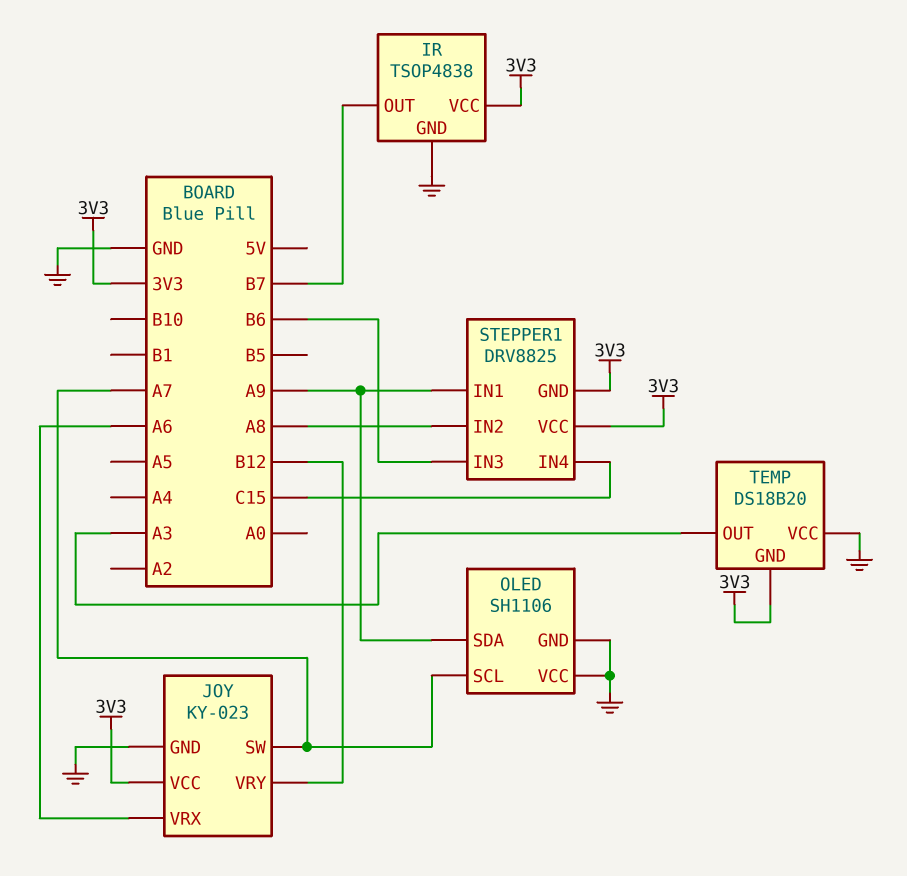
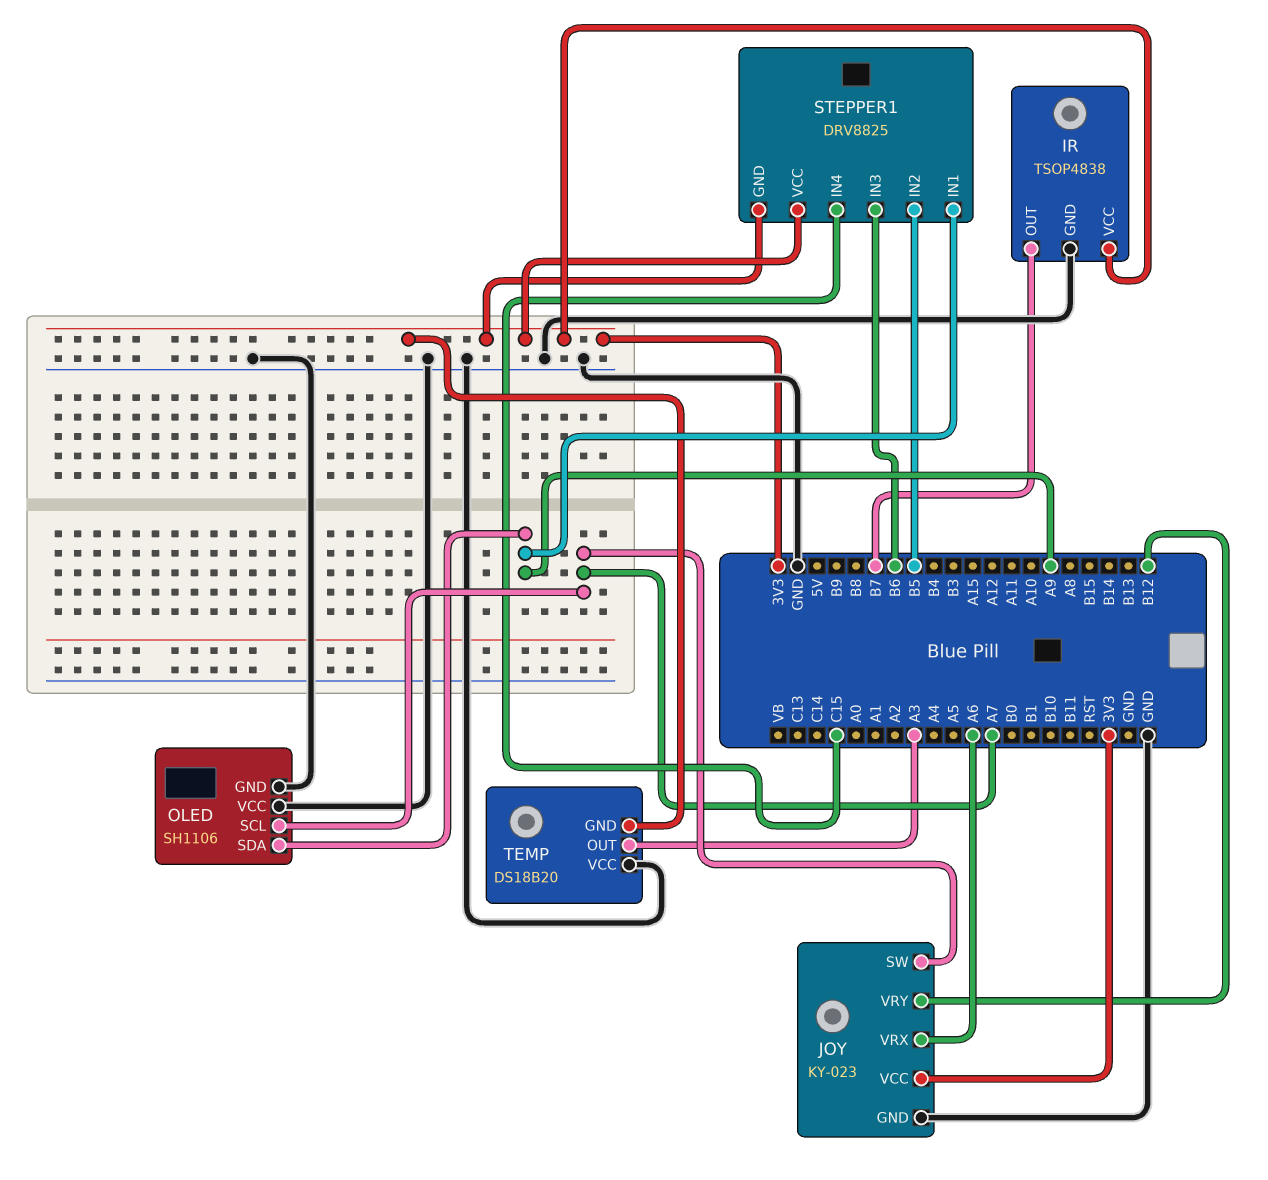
STEPPER1 pin IN2: A8 -> B5

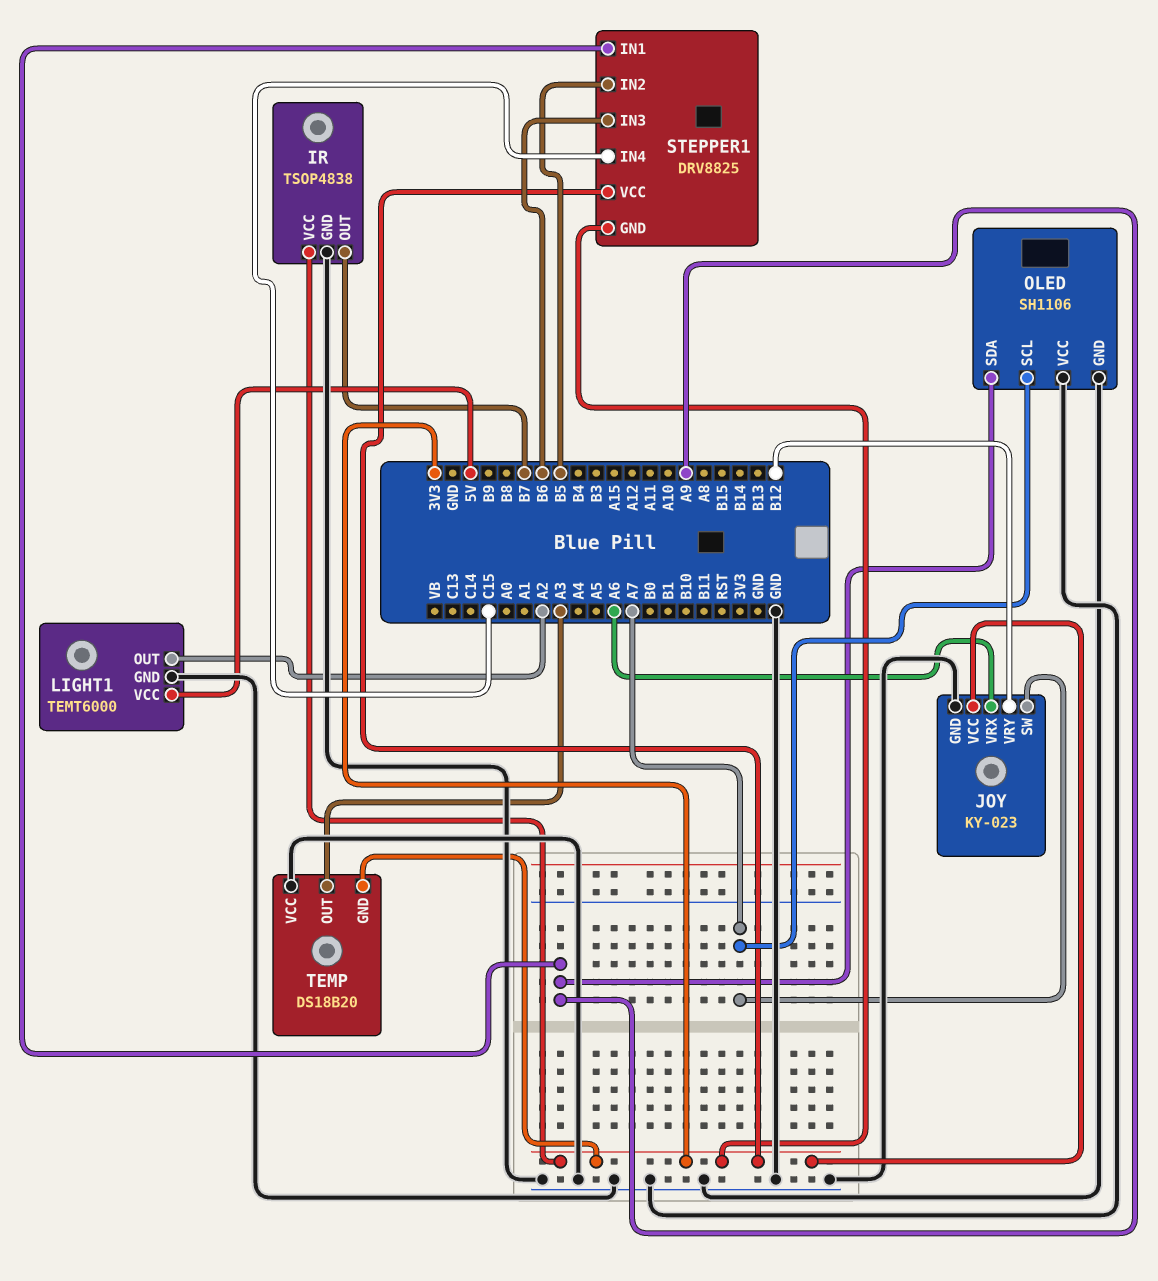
LIGHT1: none -> TEMT6000
LIGHT1 pin GND: none -> GND
LIGHT1 pin OUT: none -> A2
LIGHT1 pin VCC: none -> 5V

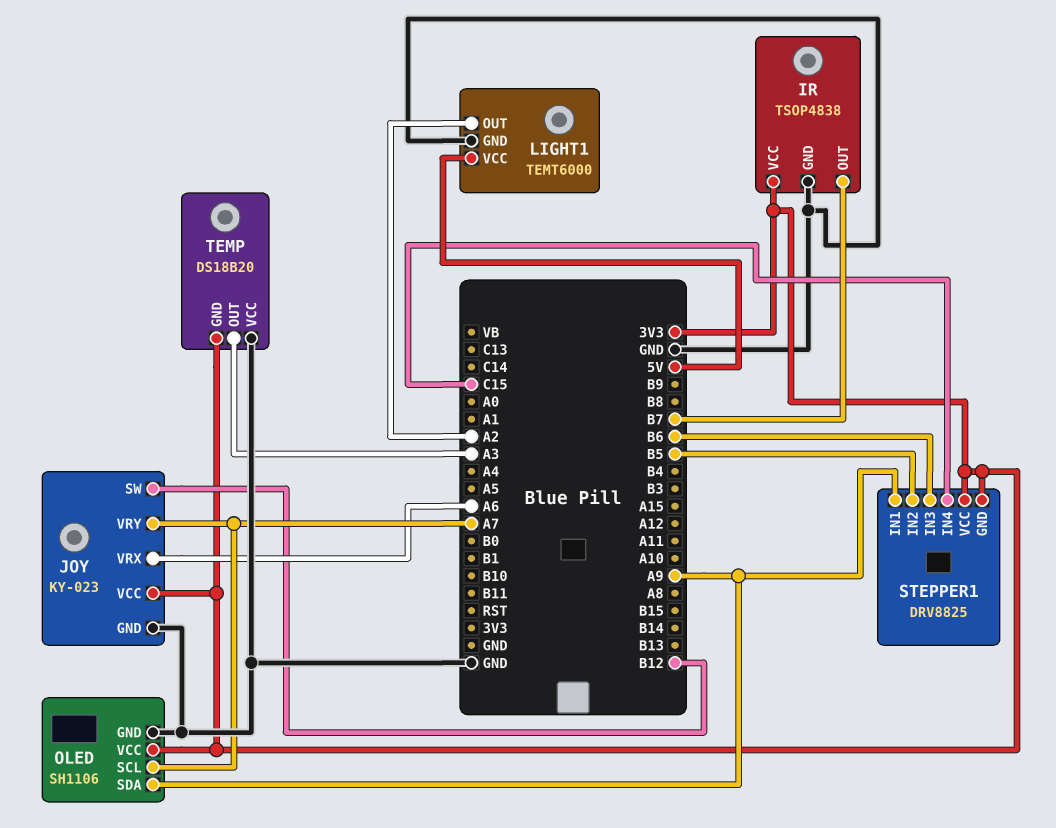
JOY pin SW: A7 -> B12
JOY pin VRY: B12 -> A7
OLED pin VCC: GND -> 3V3

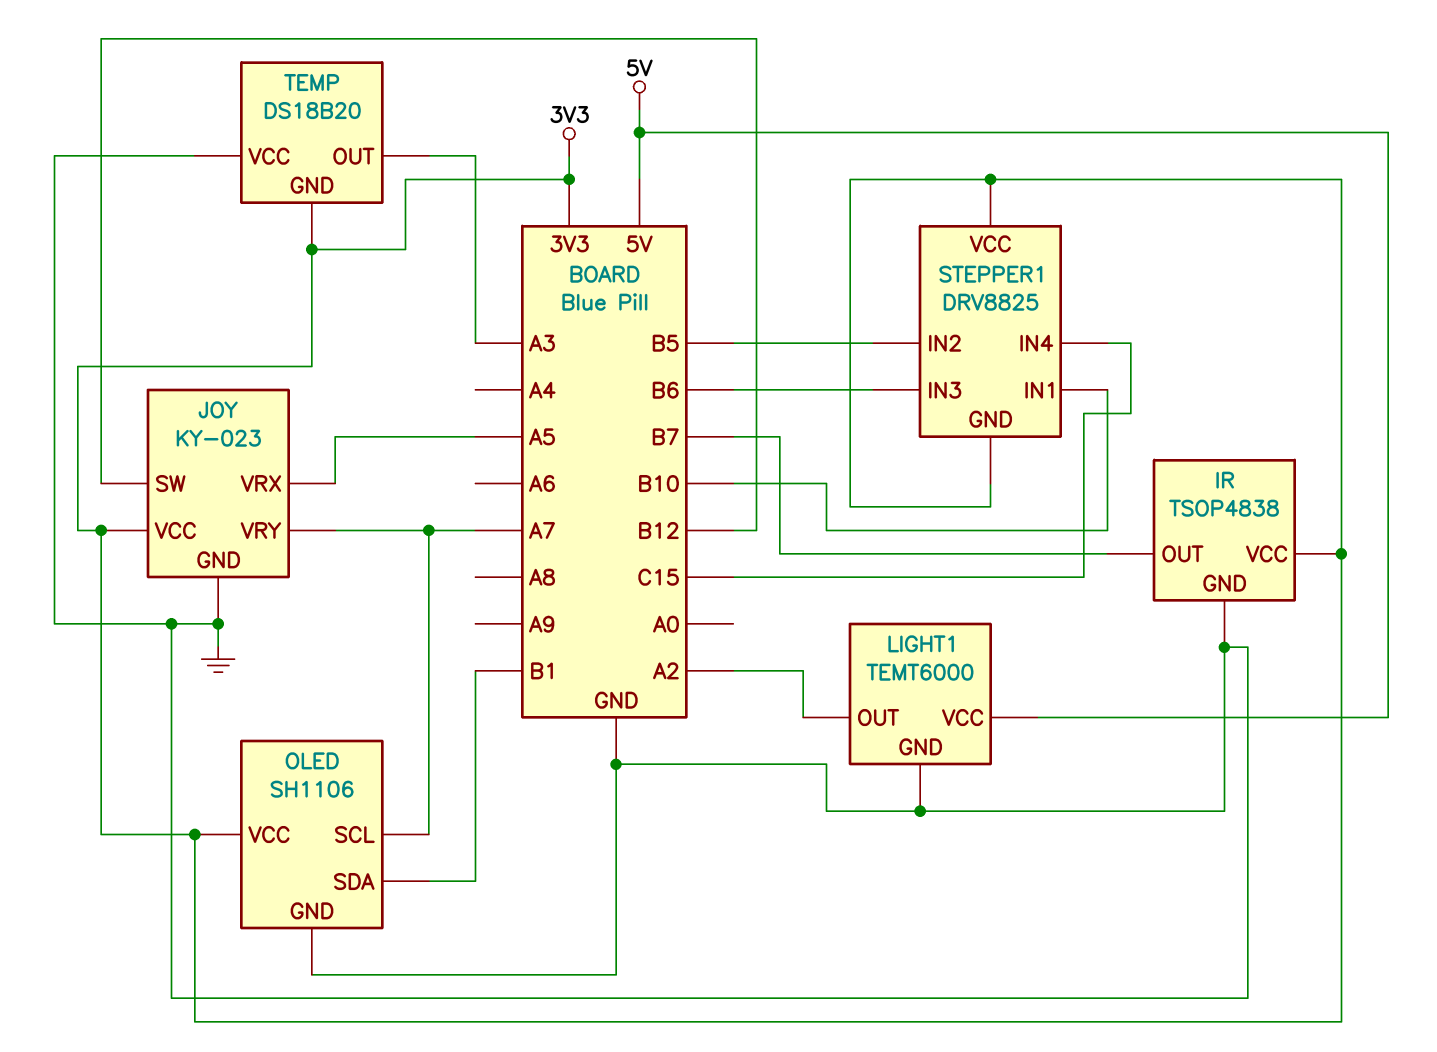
JOY pin VRX: A6 -> A5
OLED pin SDA: A9 -> B1
STEPPER1 pin IN1: A9 -> B10

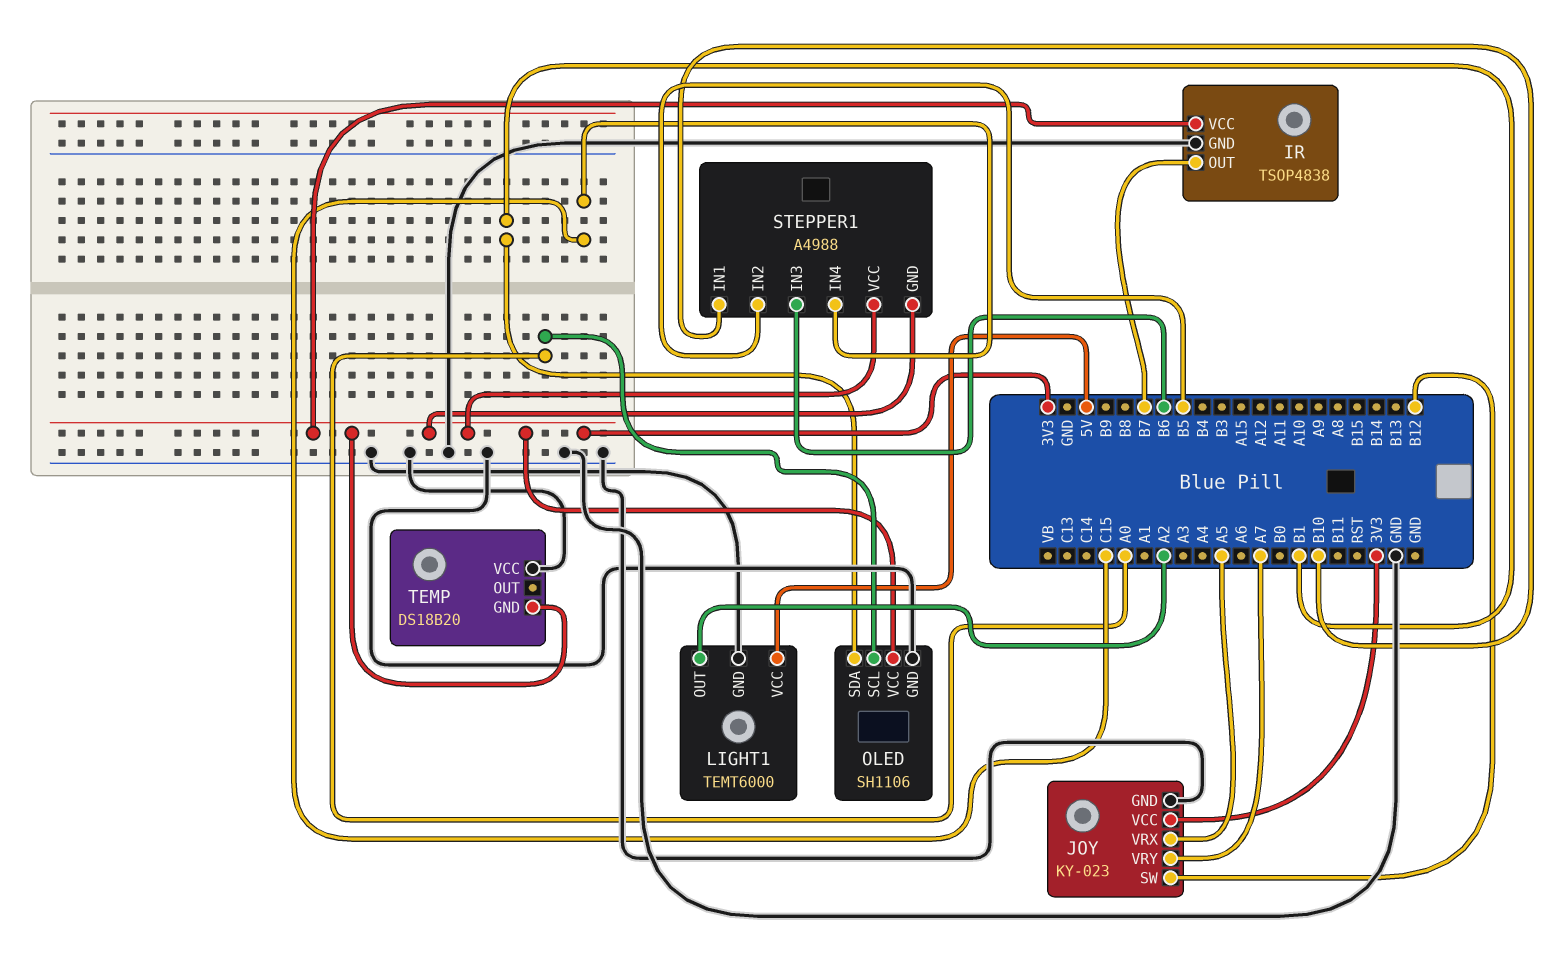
OLED pin SCL: A7 -> A0
STEPPER1: DRV8825 -> A4988
TEMP pin OUT: A3 -> none

